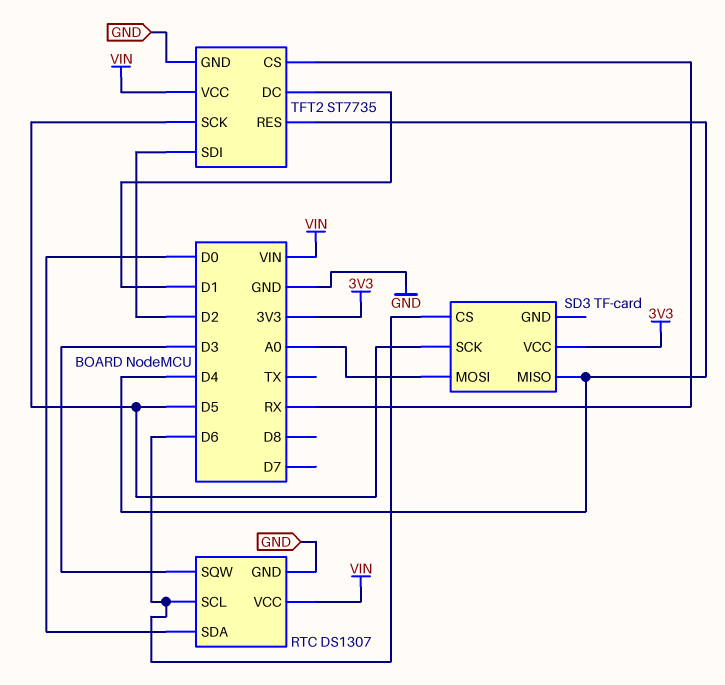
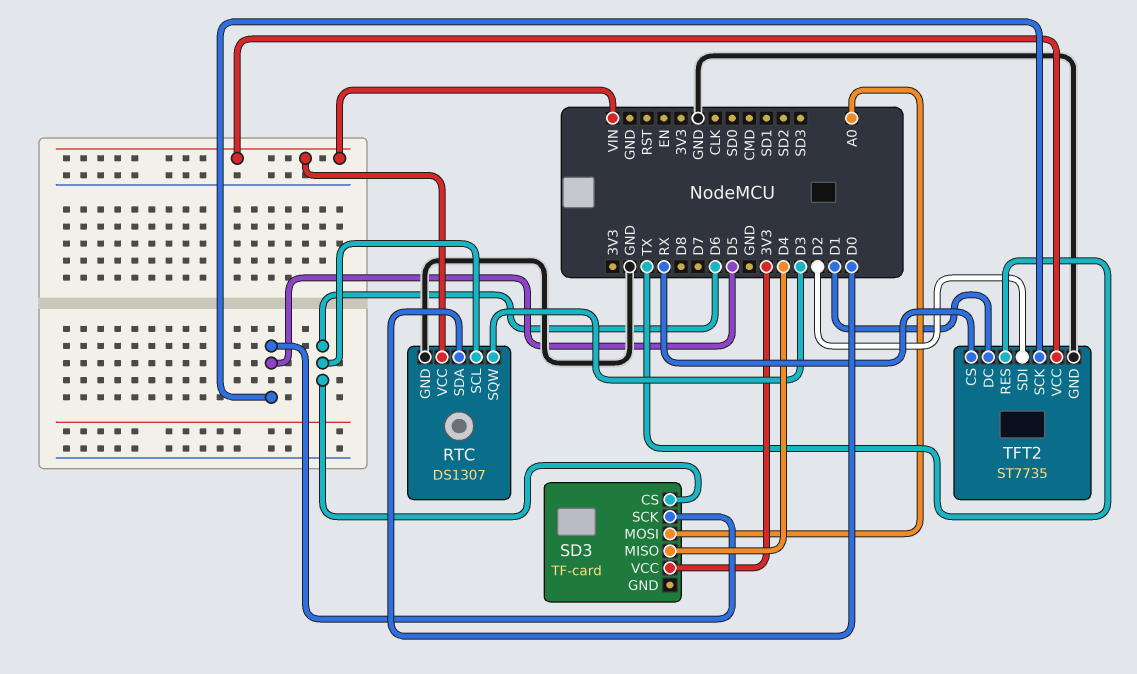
TFT2 pin RES: D4 -> TX

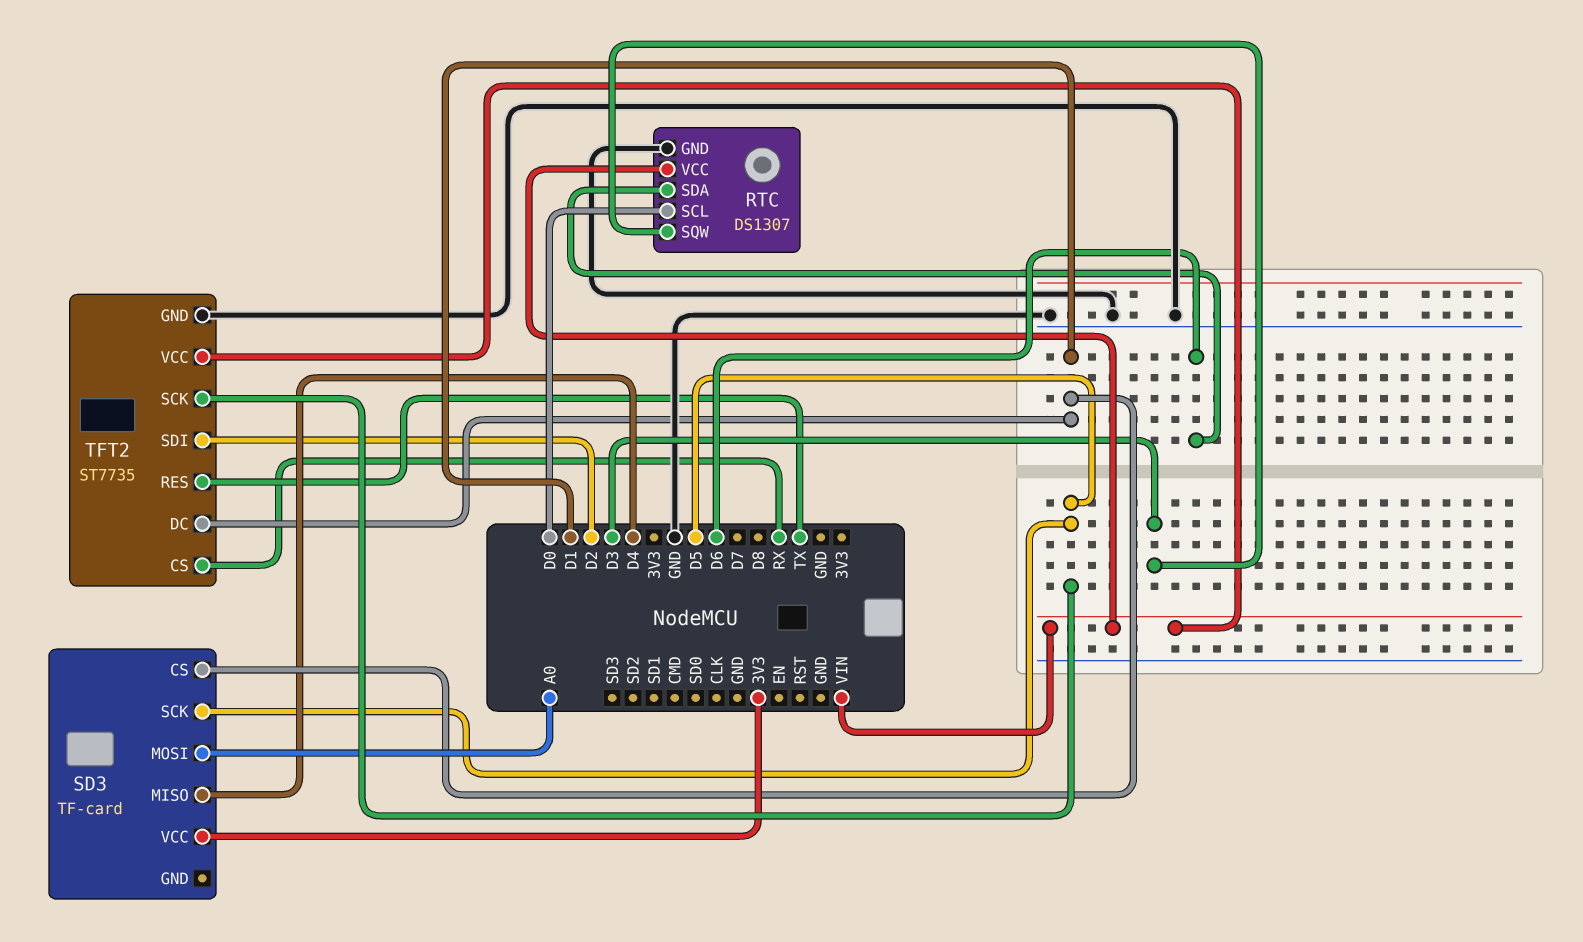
RTC pin SCL: D6 -> D0
RTC pin SDA: D0 -> D6
SD3 pin CS: D6 -> D1

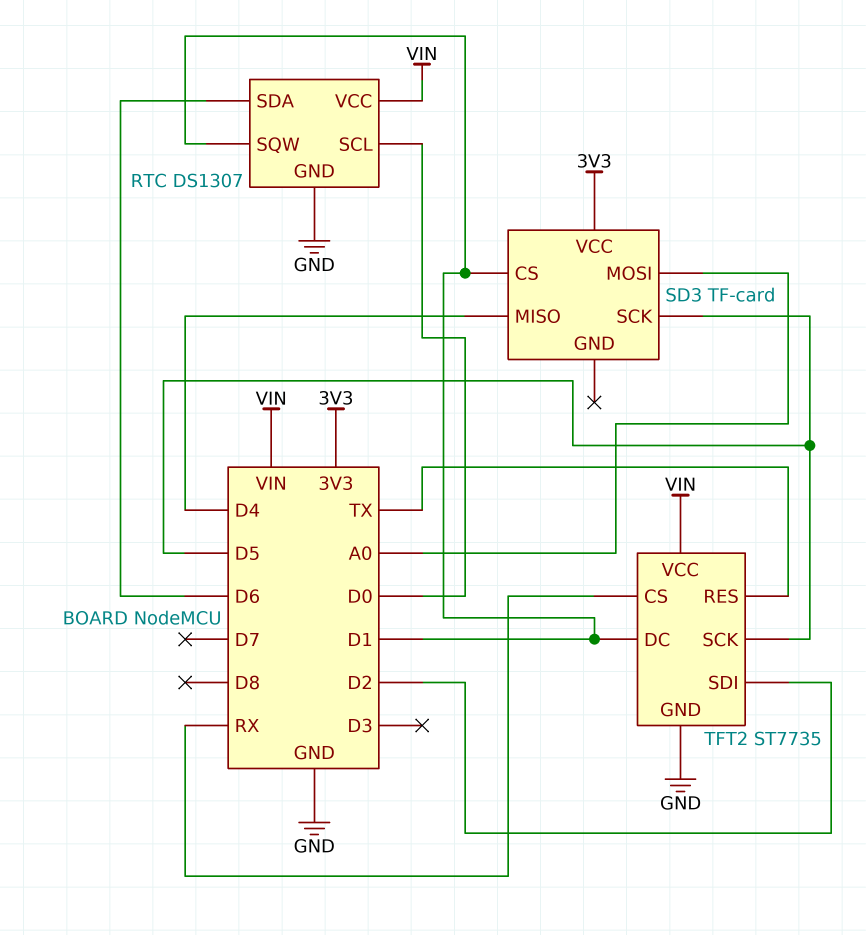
RTC pin SQW: D3 -> D1

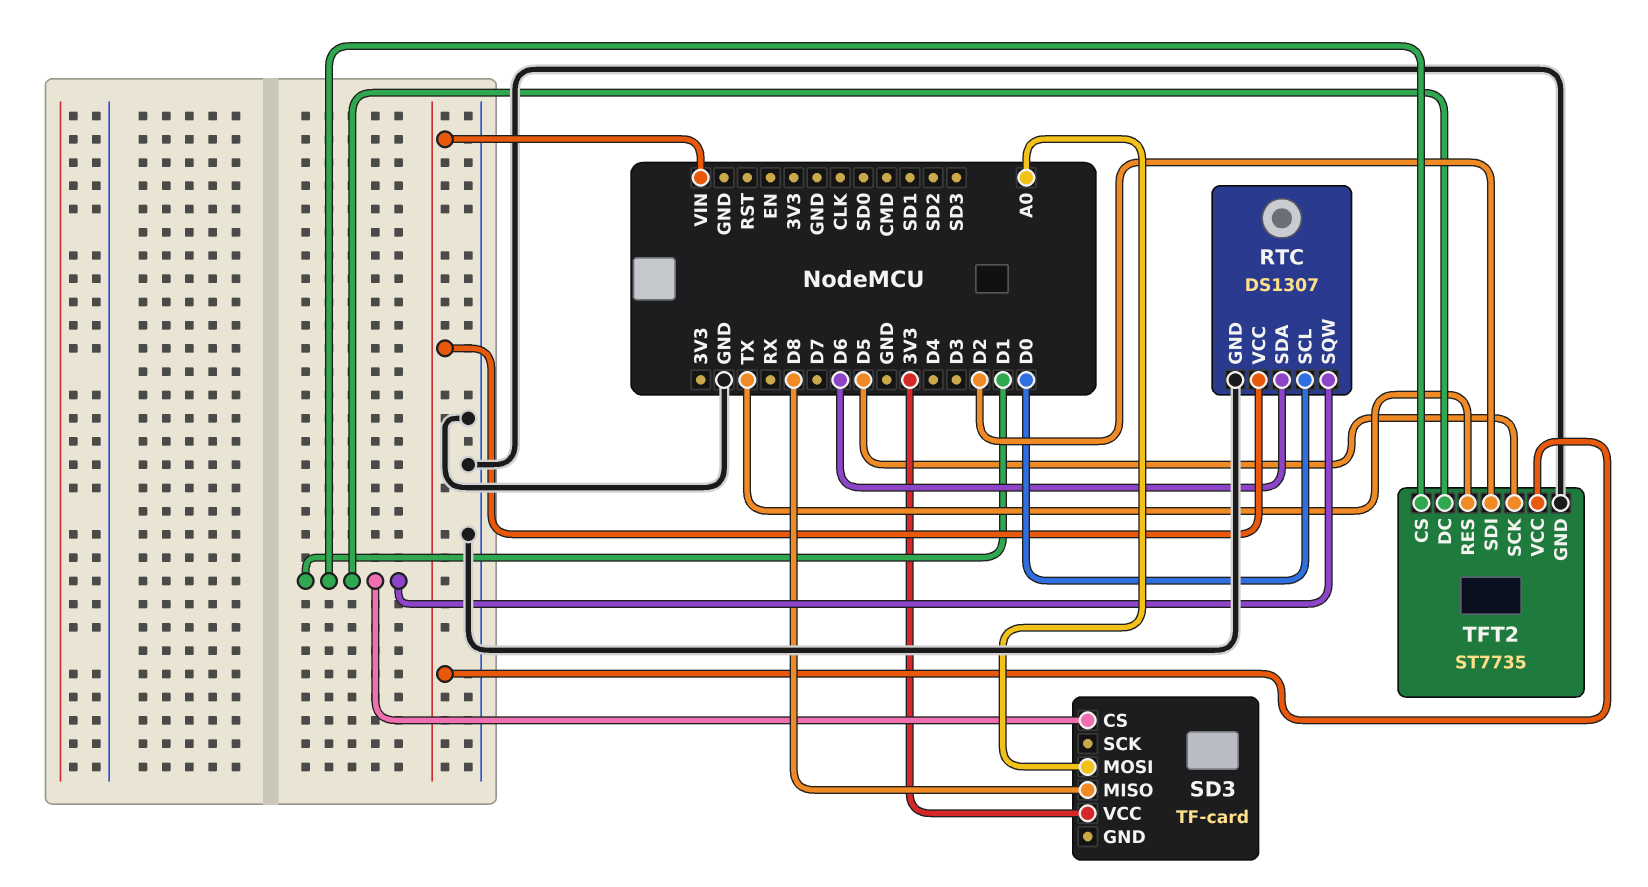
SD3 pin MISO: D4 -> D8
SD3 pin SCK: D5 -> none
TFT2 pin CS: RX -> D1

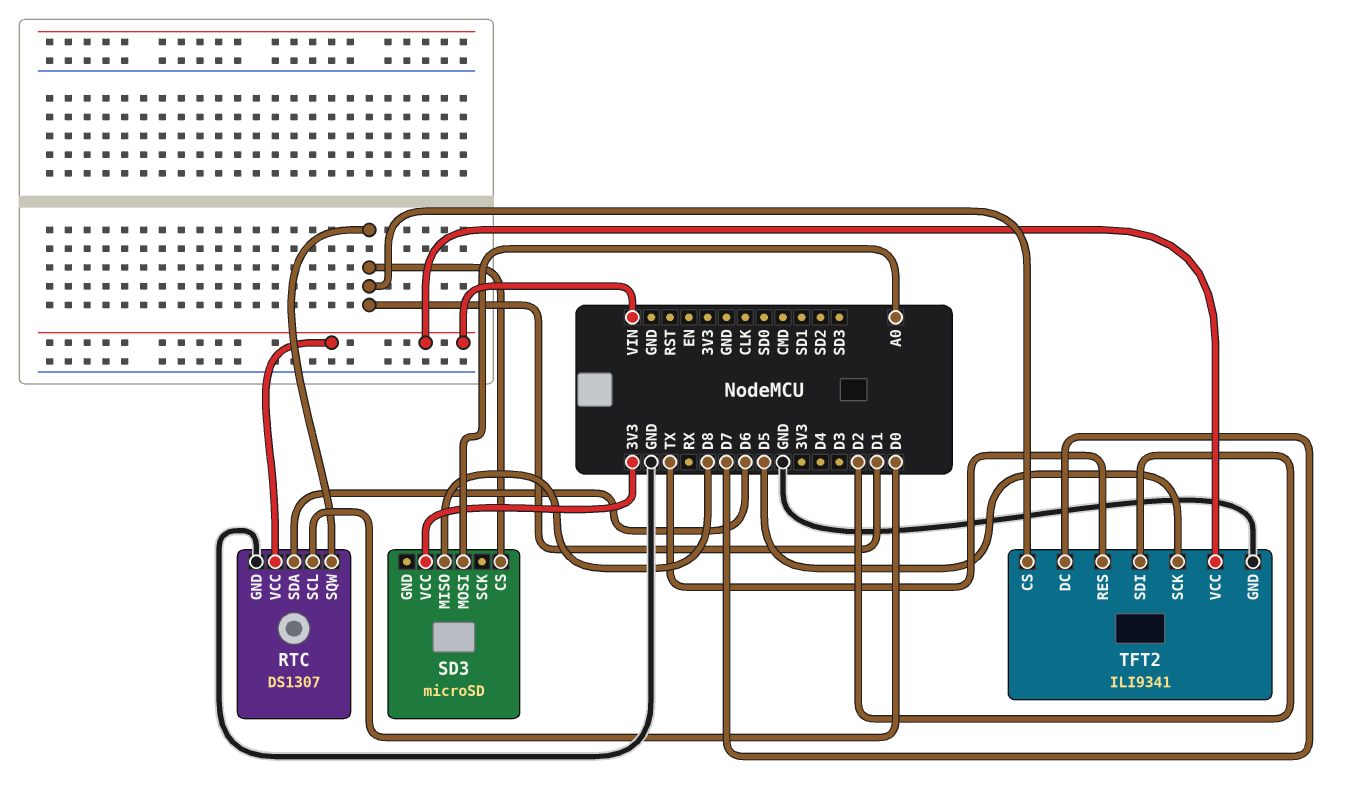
SD3: TF-card -> microSD
TFT2: ST7735 -> ILI9341
TFT2 pin DC: D1 -> D7

